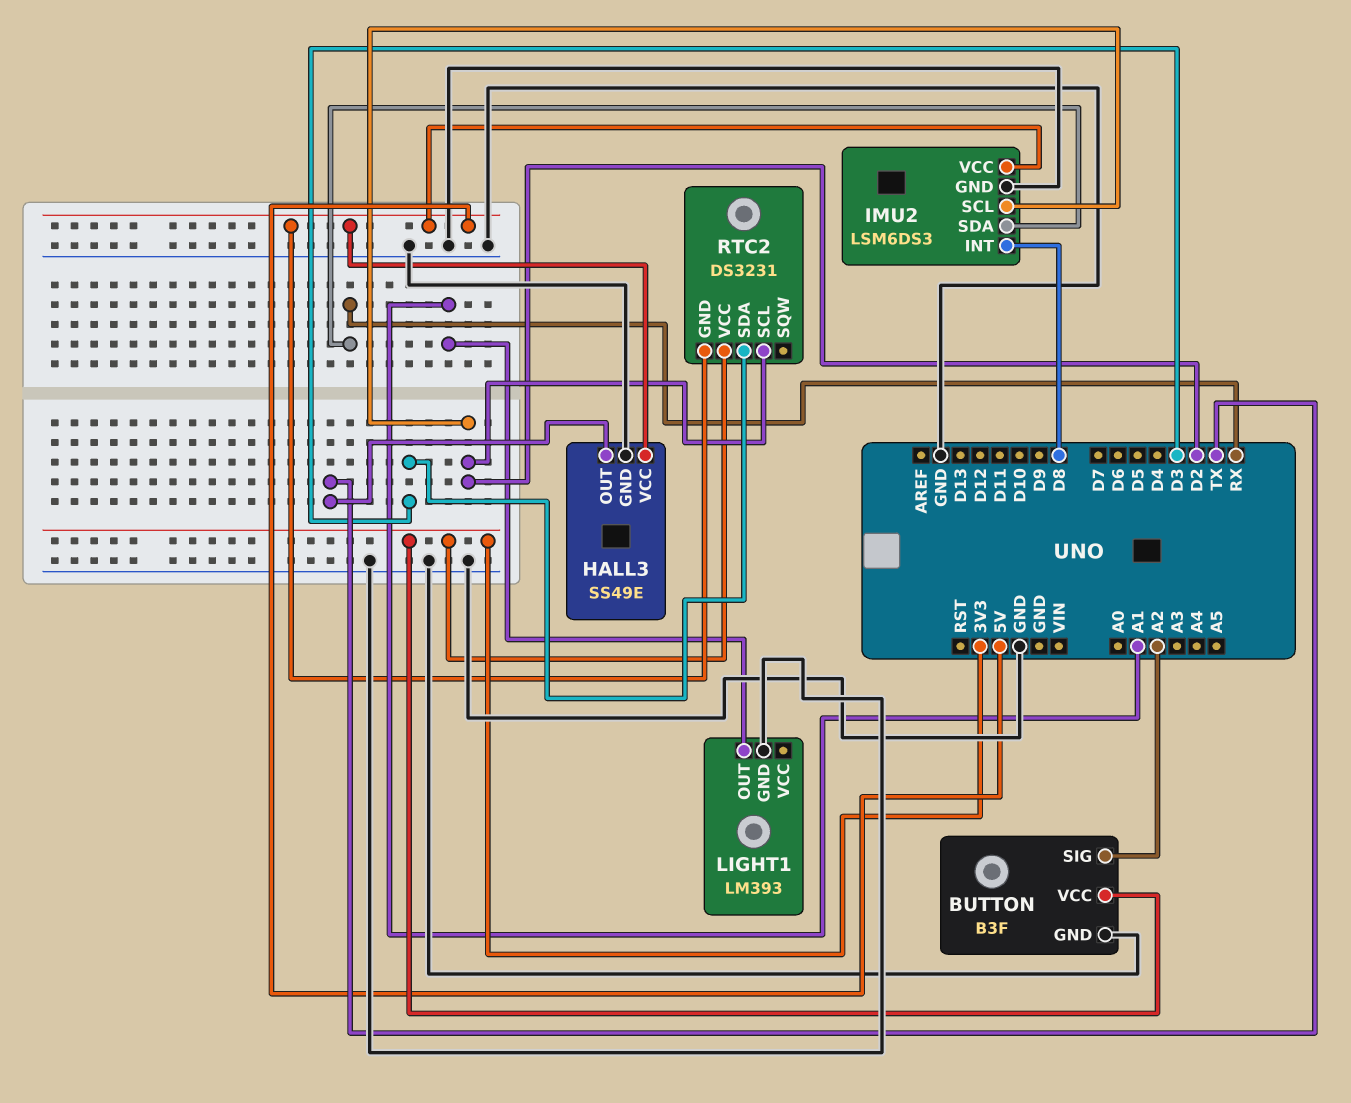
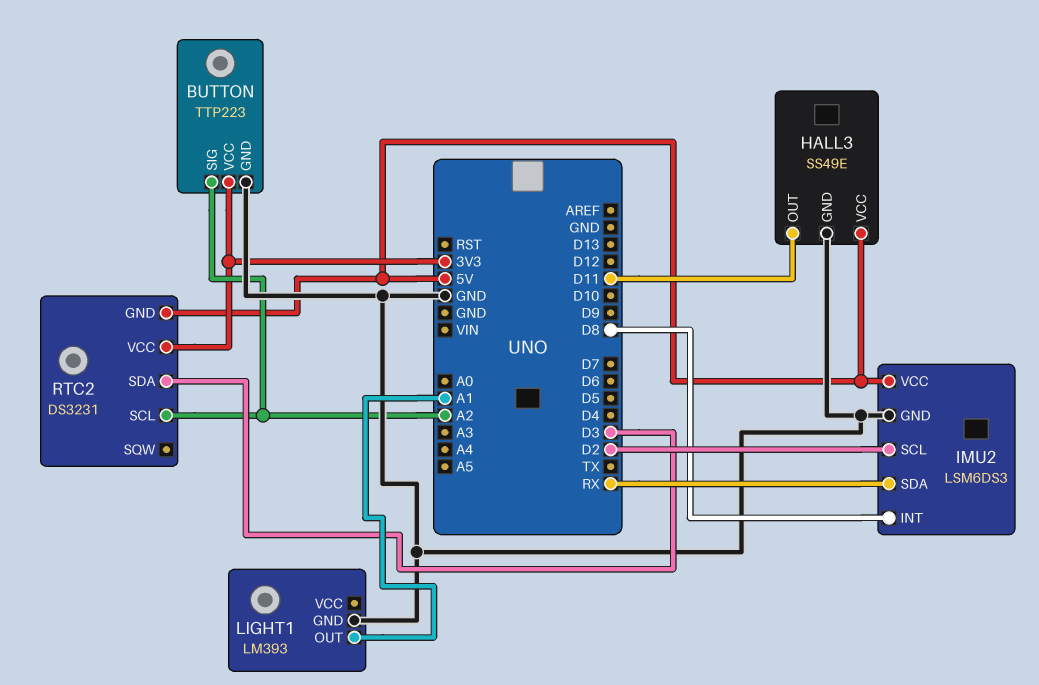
BUTTON: B3F -> TTP223
HALL3 pin OUT: TX -> D11
RTC2 pin SCL: D2 -> A2

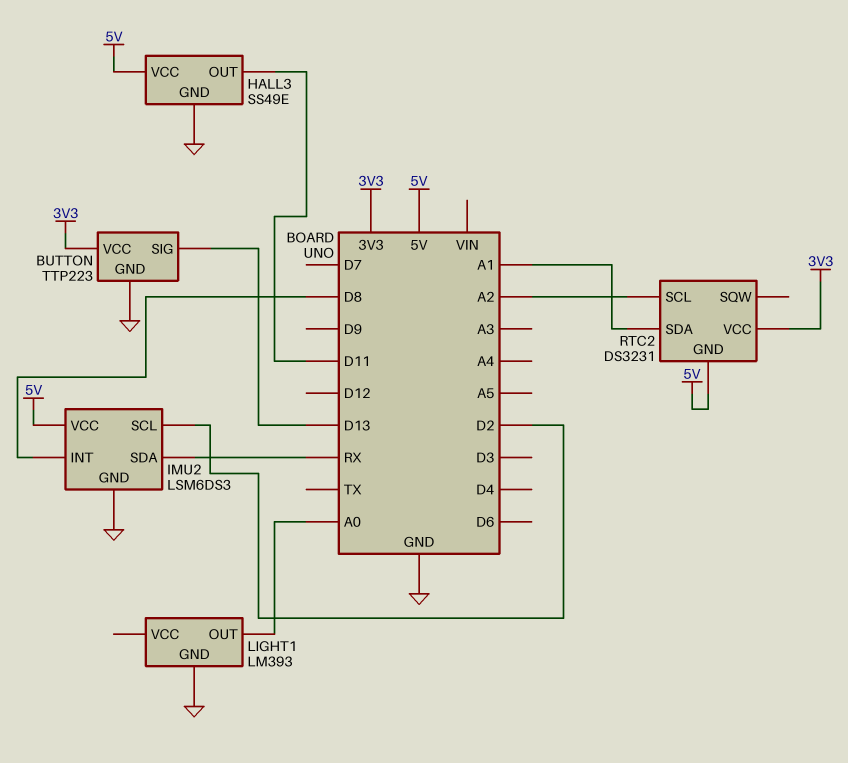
BUTTON pin SIG: A2 -> D13
LIGHT1 pin OUT: A1 -> A0
RTC2 pin SDA: D3 -> A1

